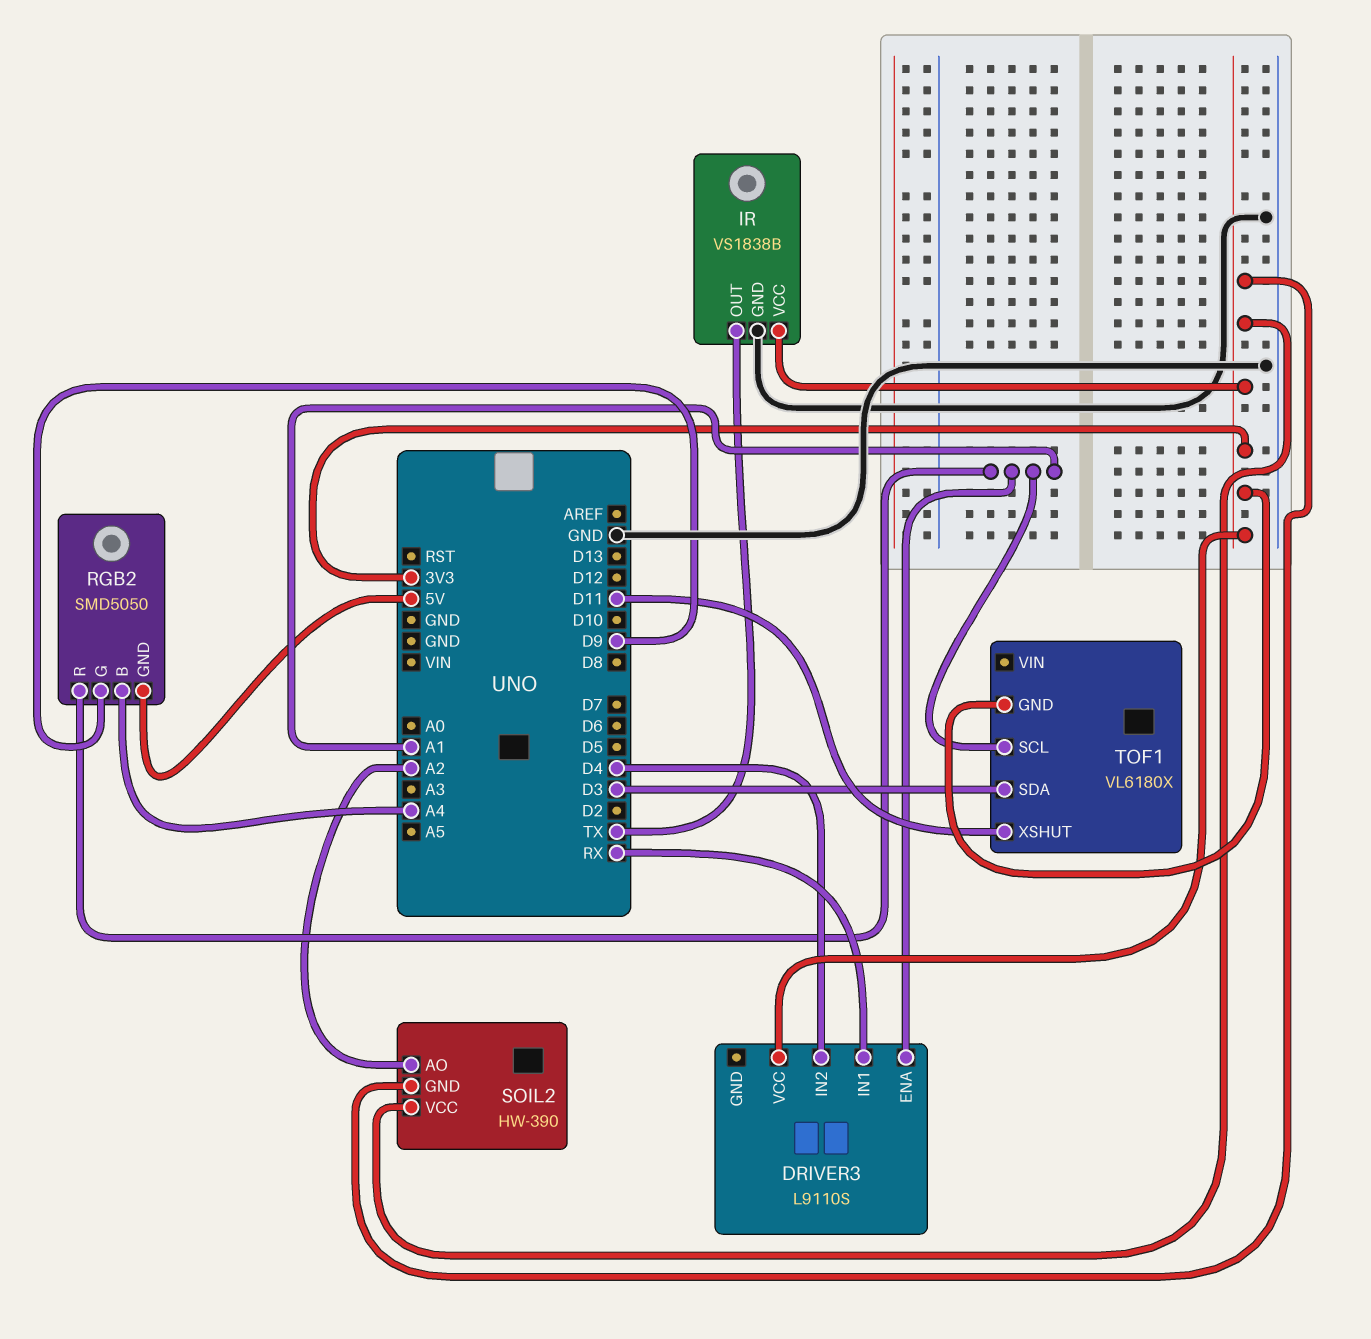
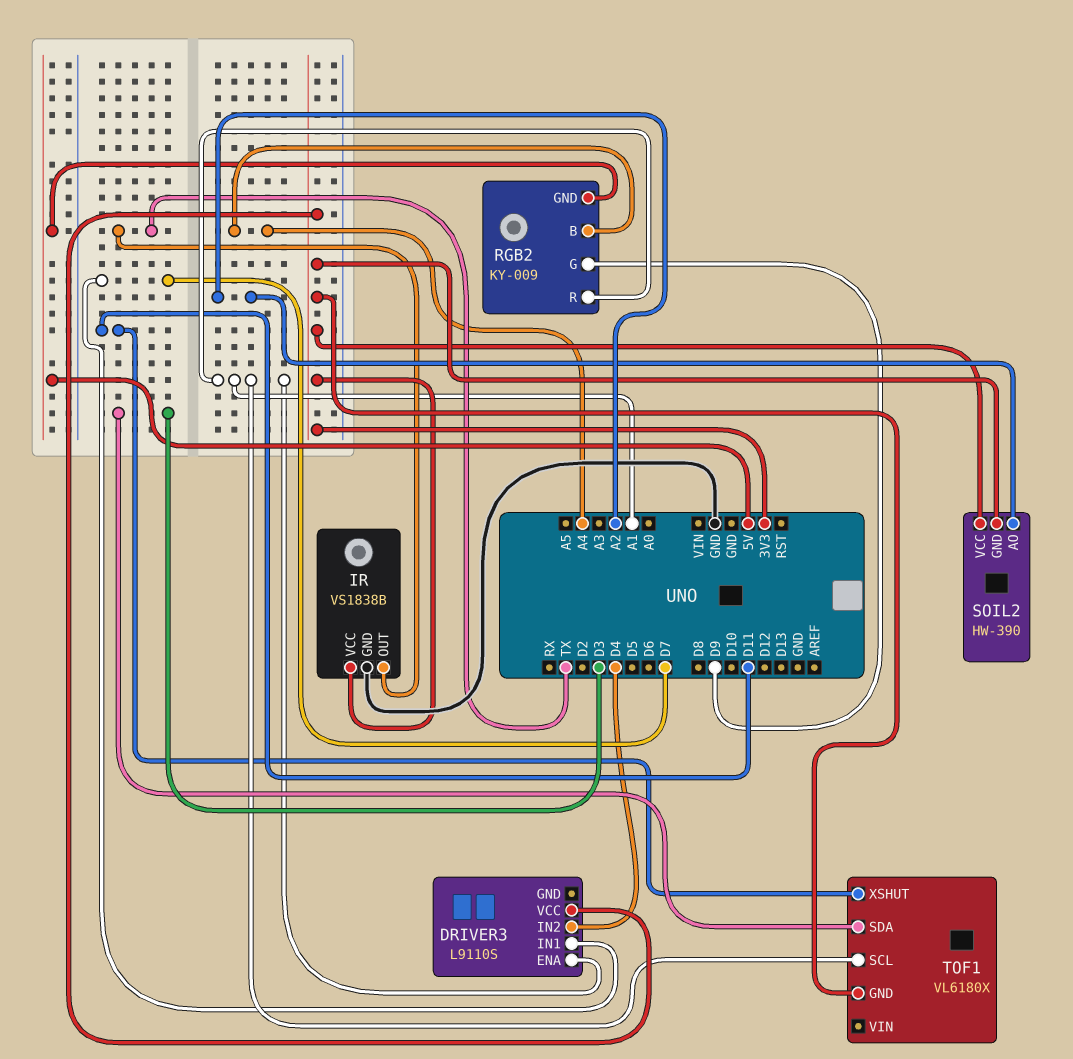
DRIVER3 pin IN1: RX -> D7
RGB2: SMD5050 -> KY-009

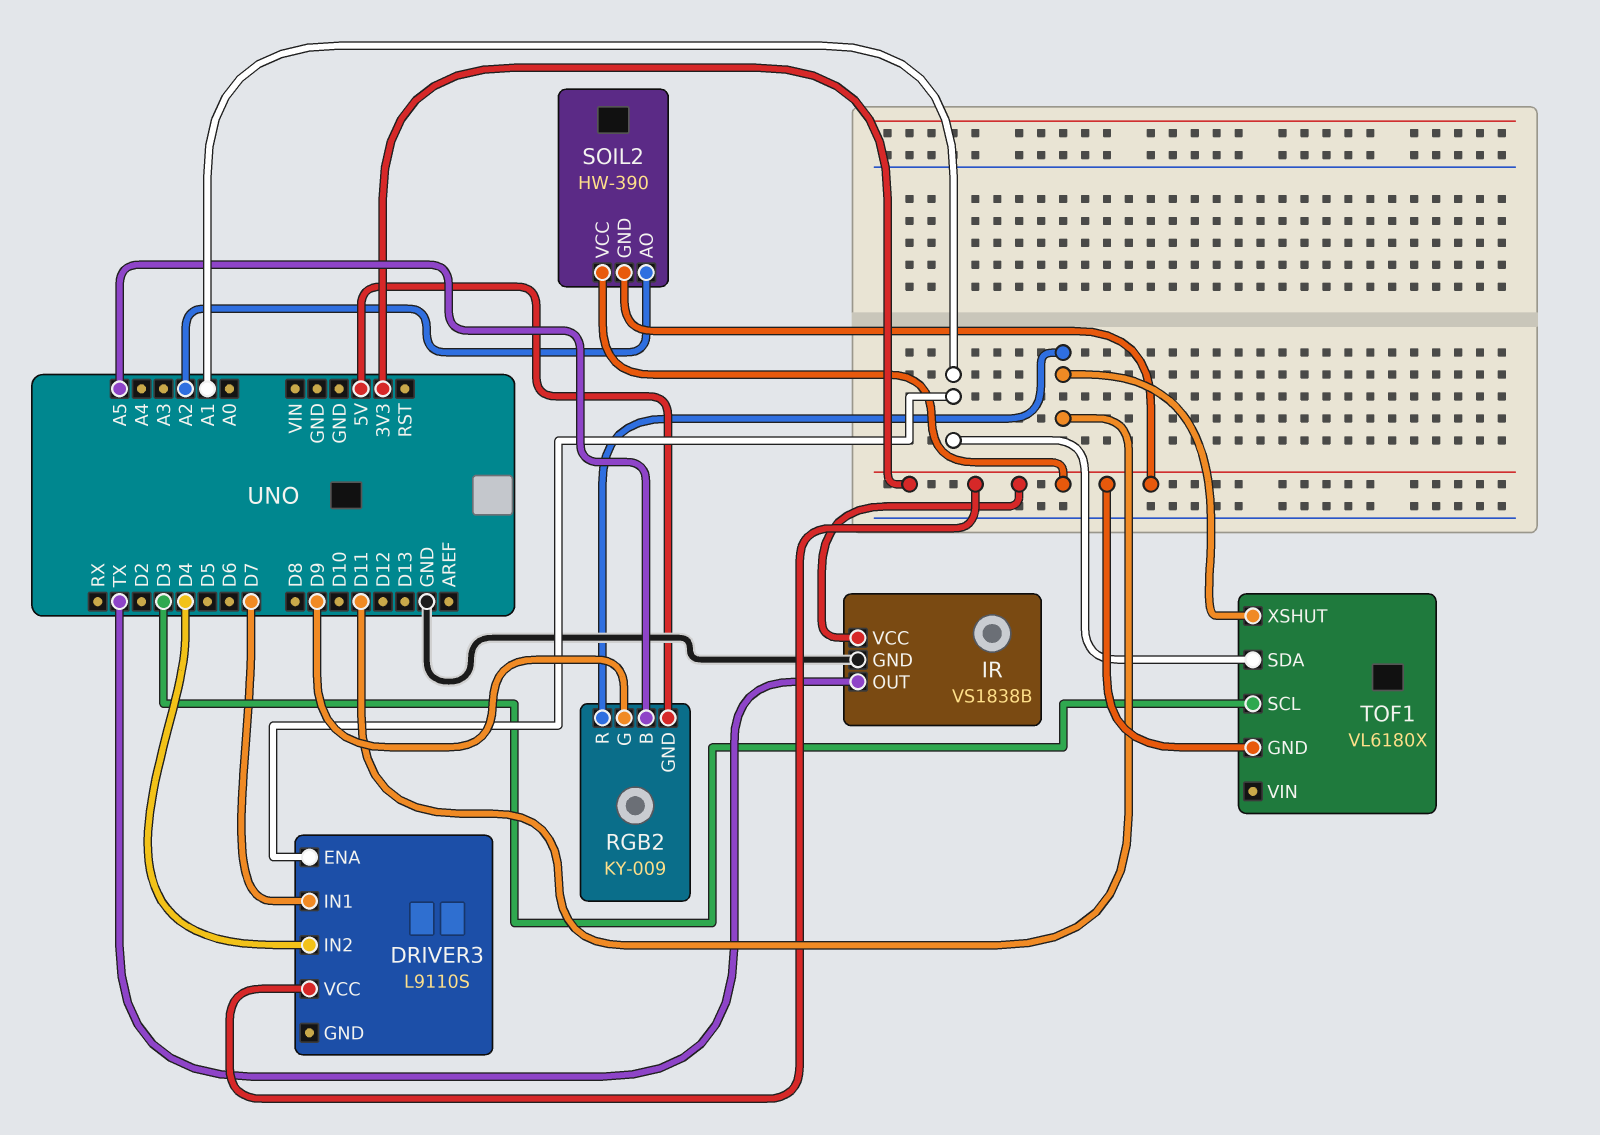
RGB2 pin B: A4 -> A5
RGB2 pin R: A1 -> D11
TOF1 pin SCL: A1 -> D3
TOF1 pin SDA: D3 -> A1

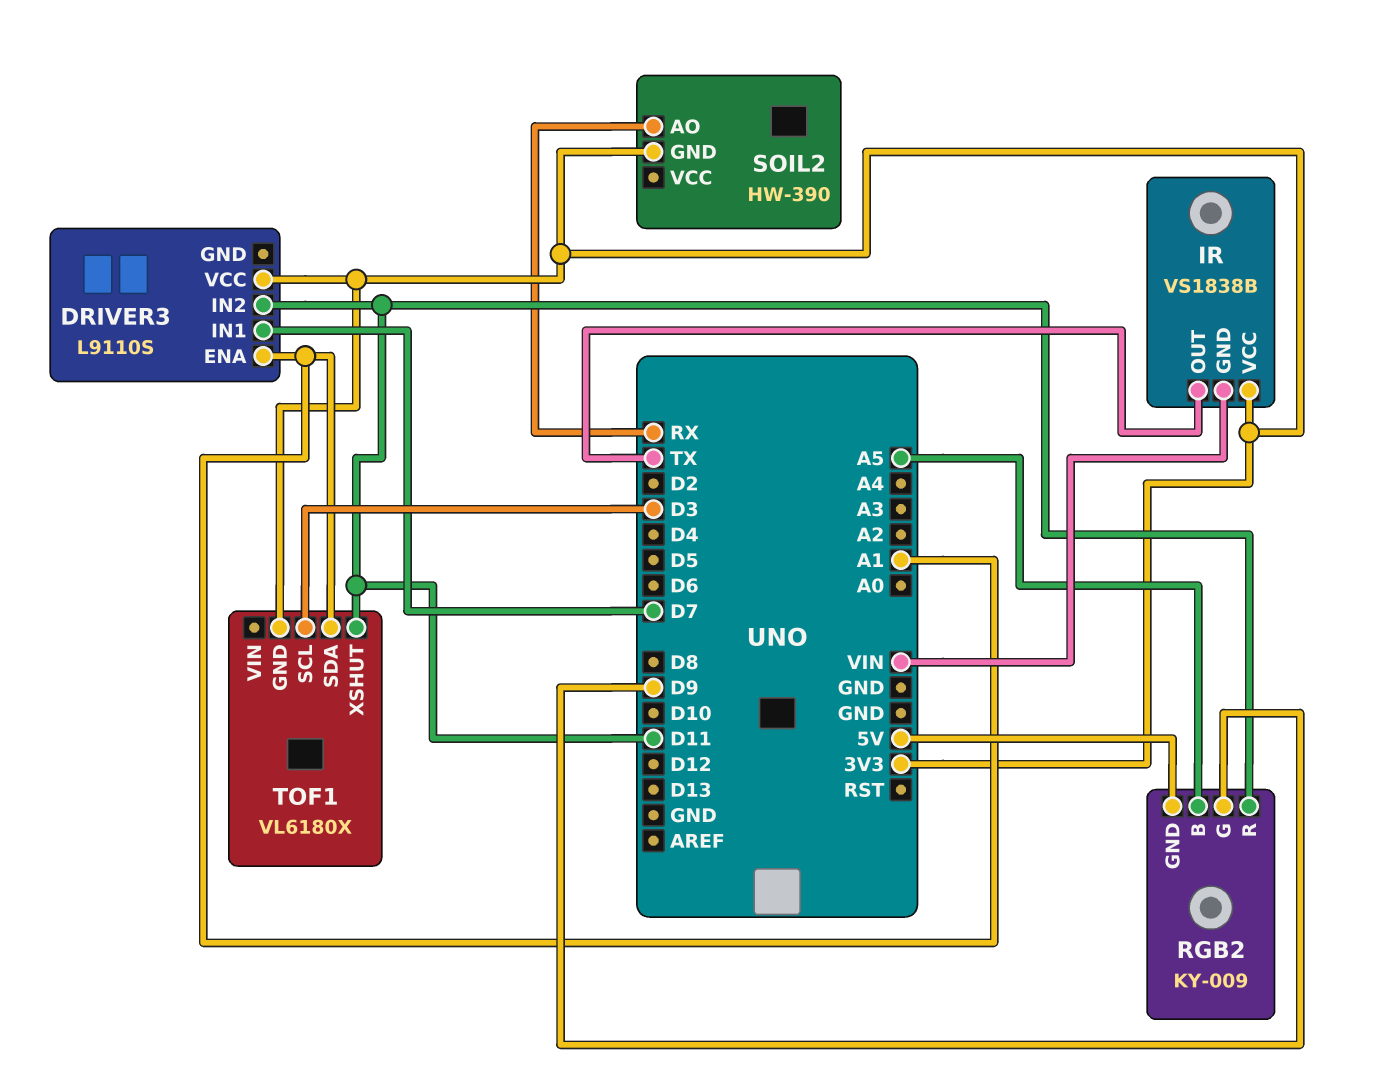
DRIVER3 pin IN2: D4 -> D11
IR pin GND: GND -> VIN
SOIL2 pin AO: A2 -> RX
SOIL2 pin VCC: 3V3 -> none

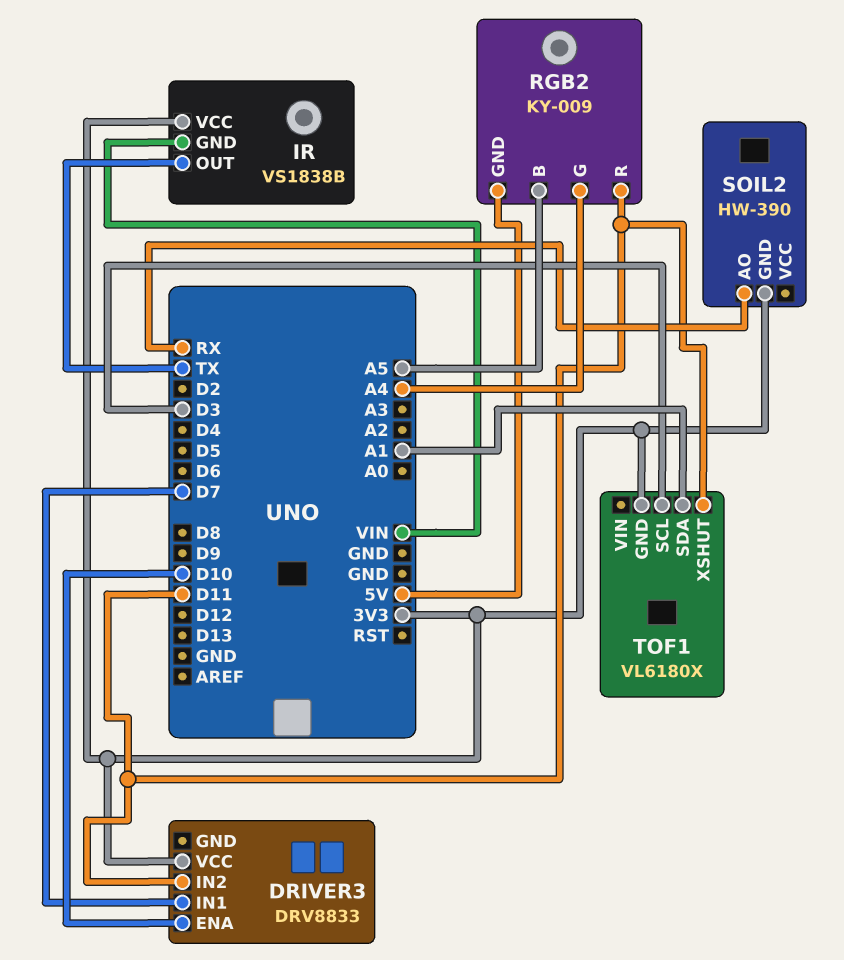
DRIVER3: L9110S -> DRV8833
DRIVER3 pin ENA: A1 -> D10
RGB2 pin G: D9 -> A4

